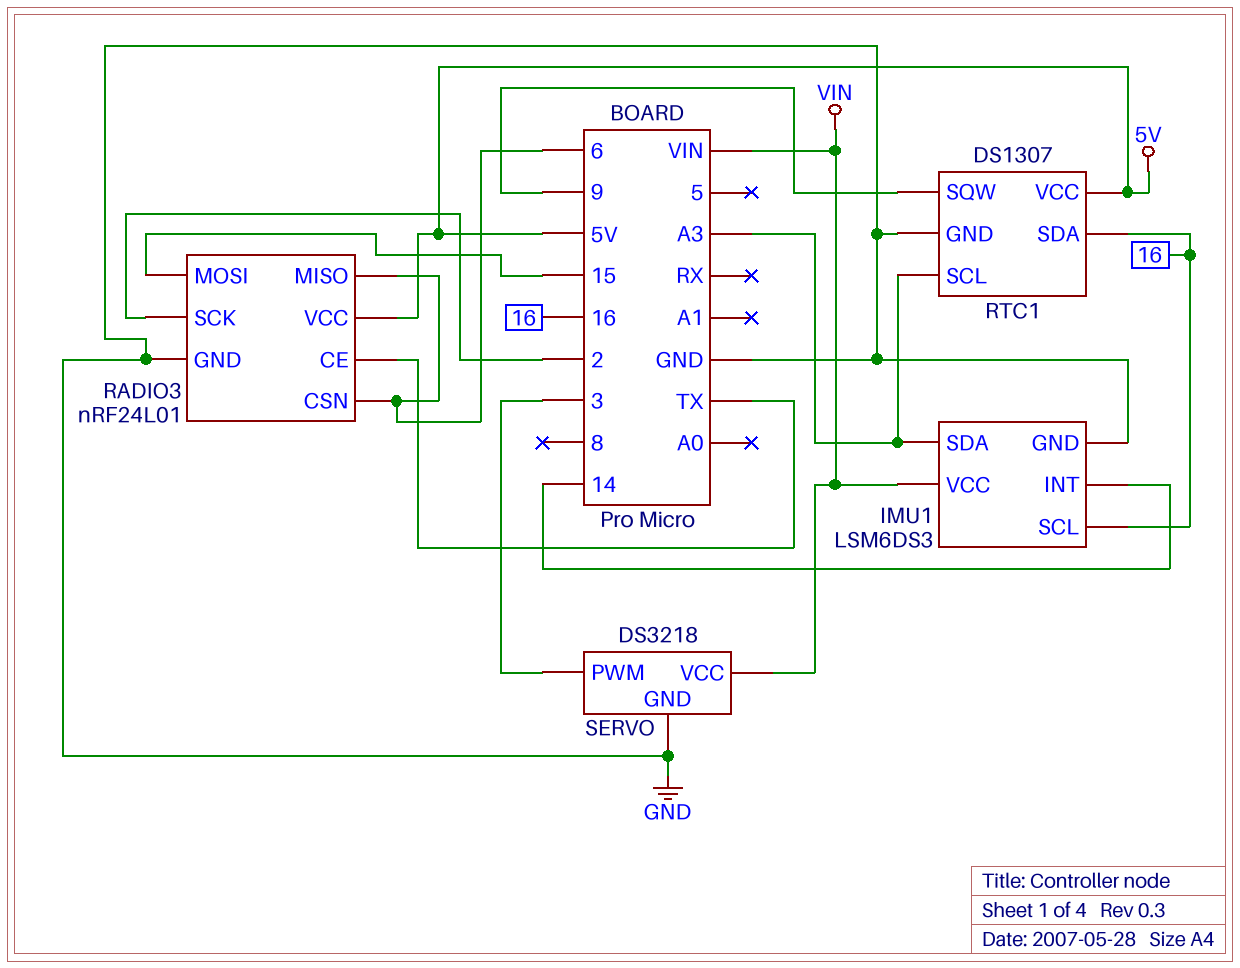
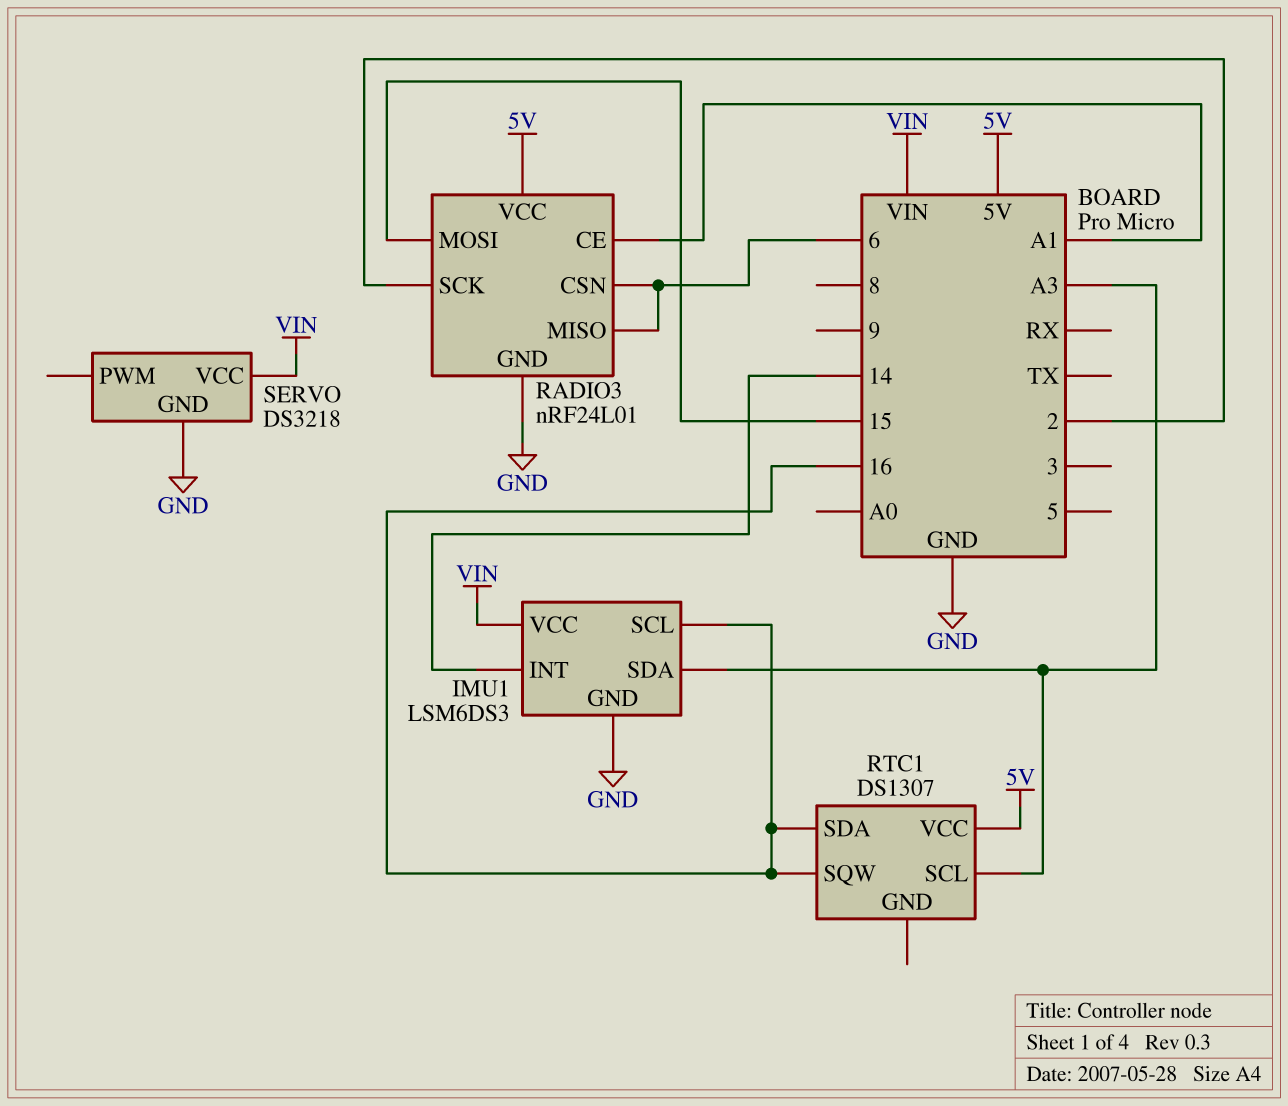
RADIO3 pin CE: TX -> A1
RTC1 pin GND: GND -> none
RTC1 pin SQW: 9 -> 16
SERVO pin PWM: 3 -> none

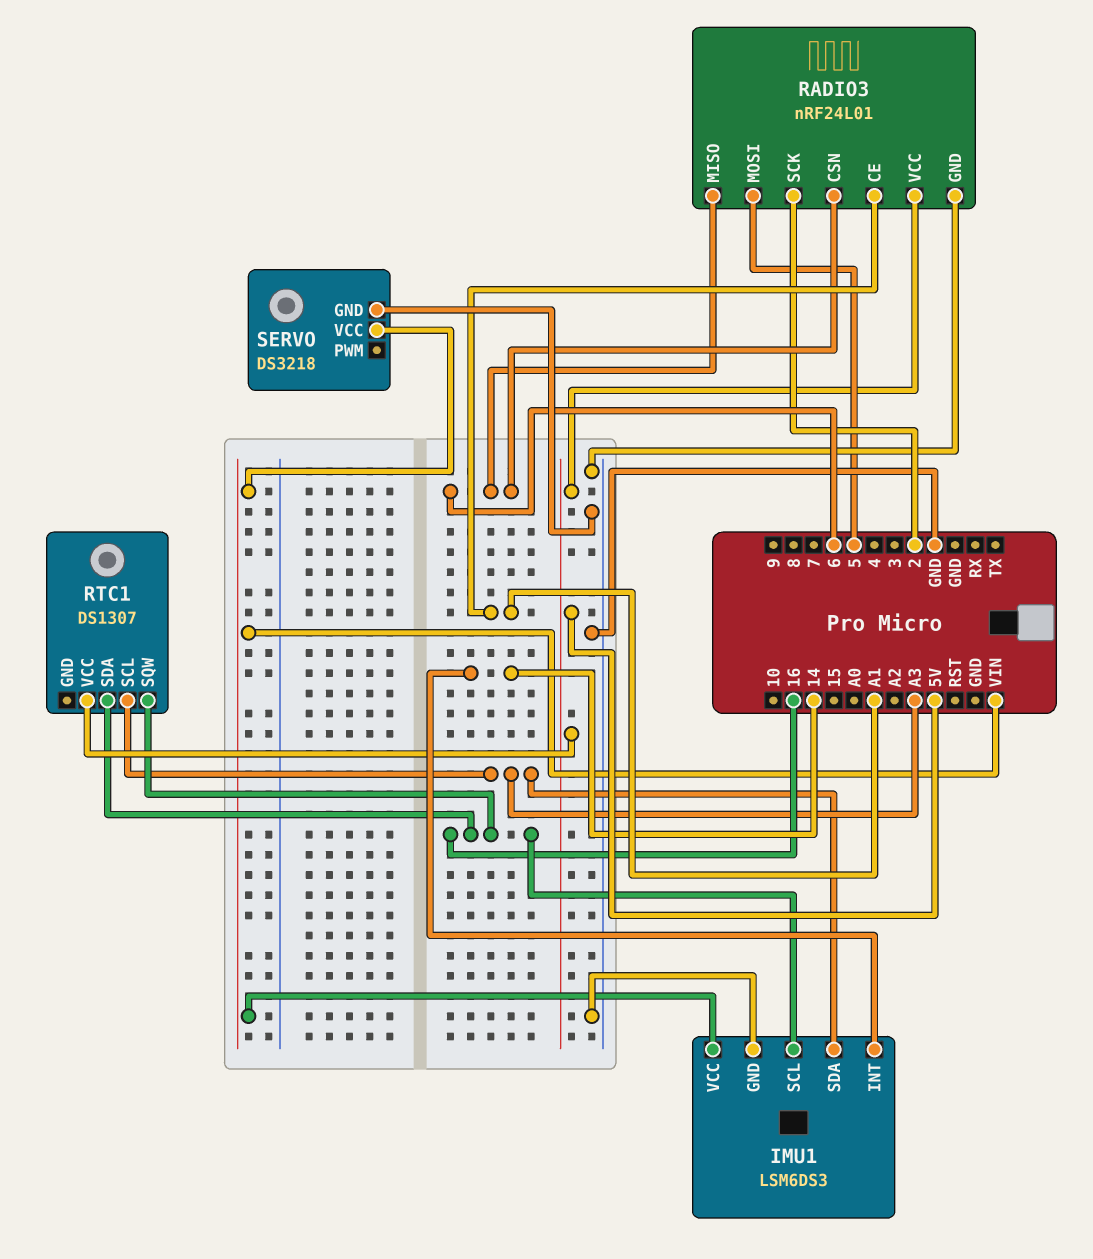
RADIO3 pin MOSI: 15 -> 5

